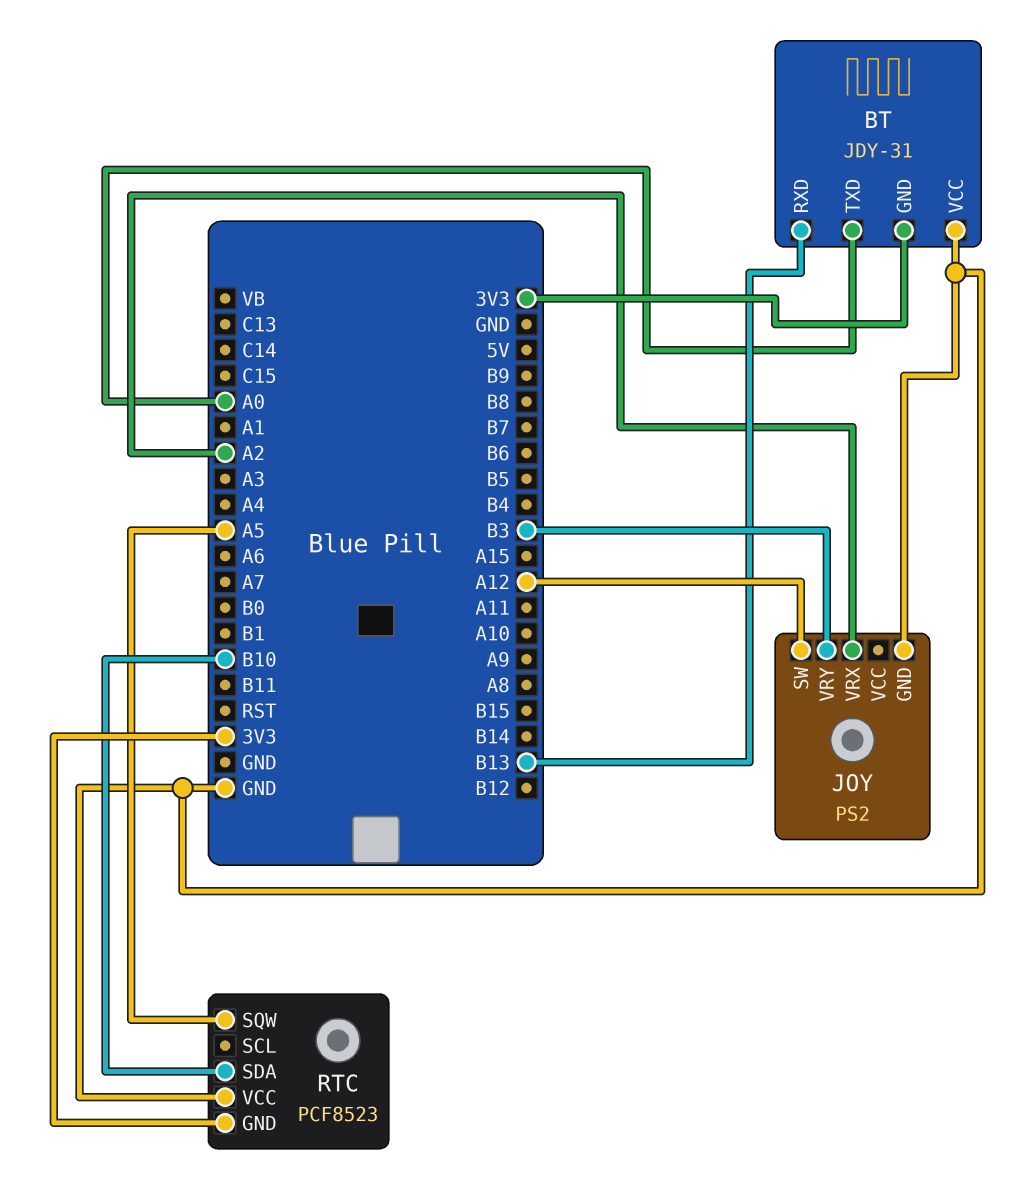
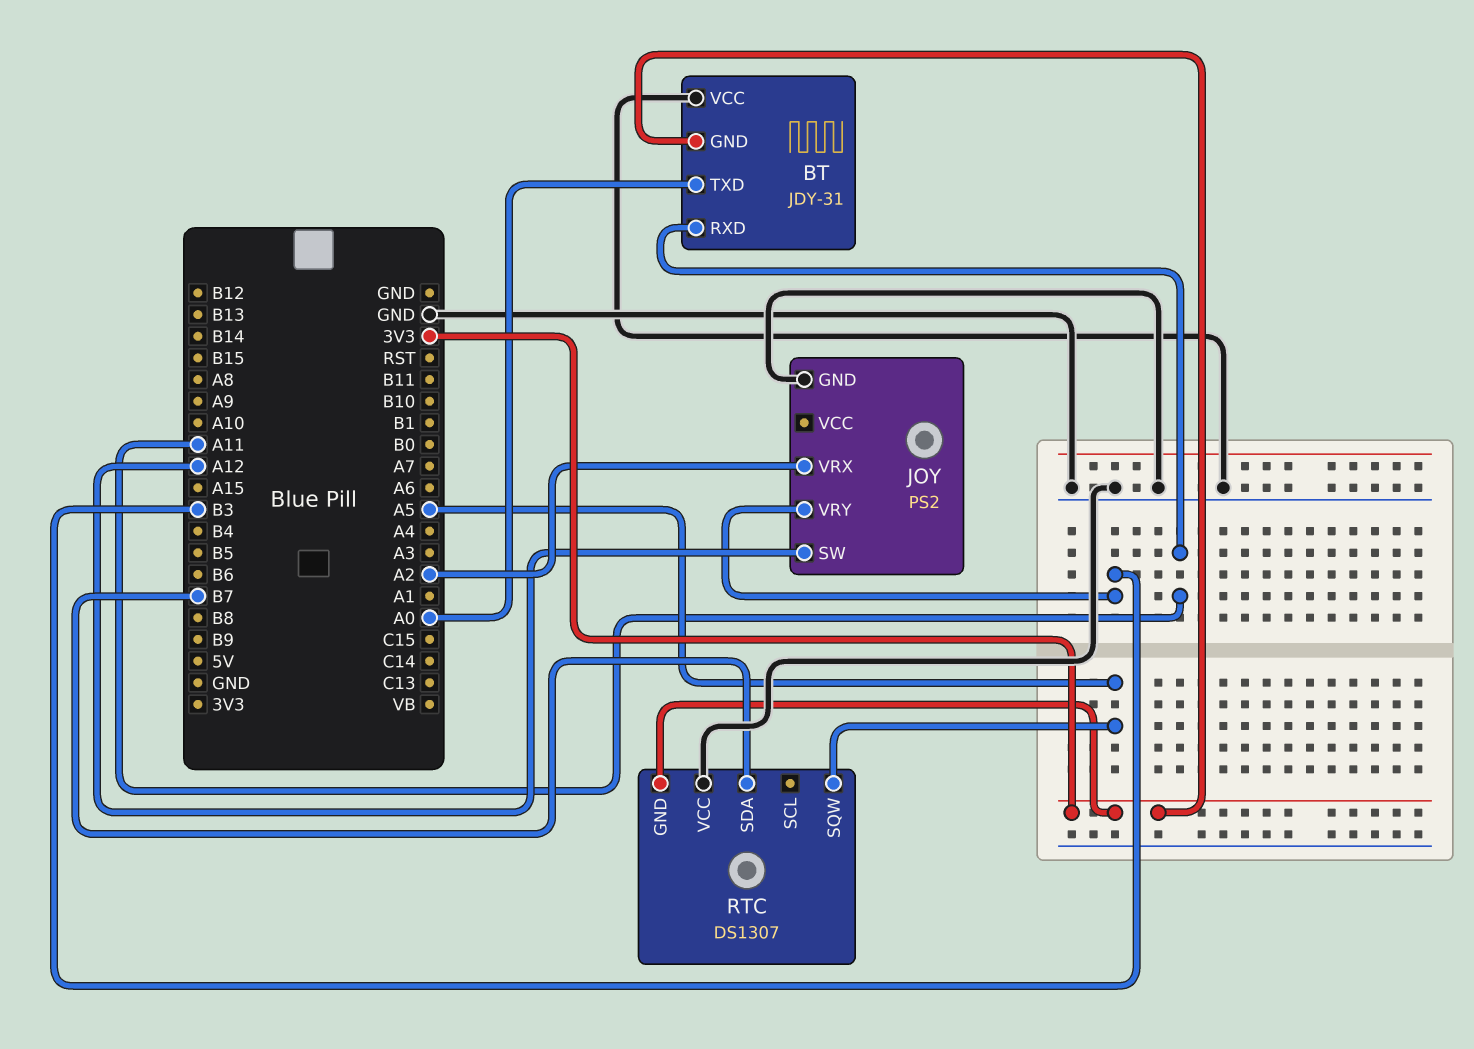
BT pin RXD: B13 -> A11
RTC: PCF8523 -> DS1307
RTC pin SDA: B10 -> B7

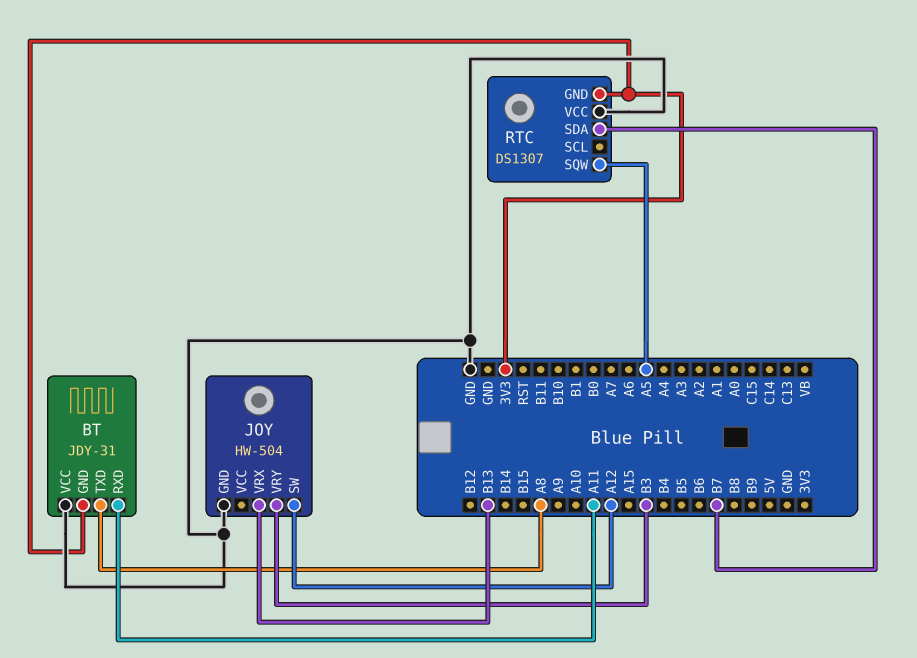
BT pin TXD: A0 -> A8
JOY: PS2 -> HW-504
JOY pin VRX: A2 -> B13

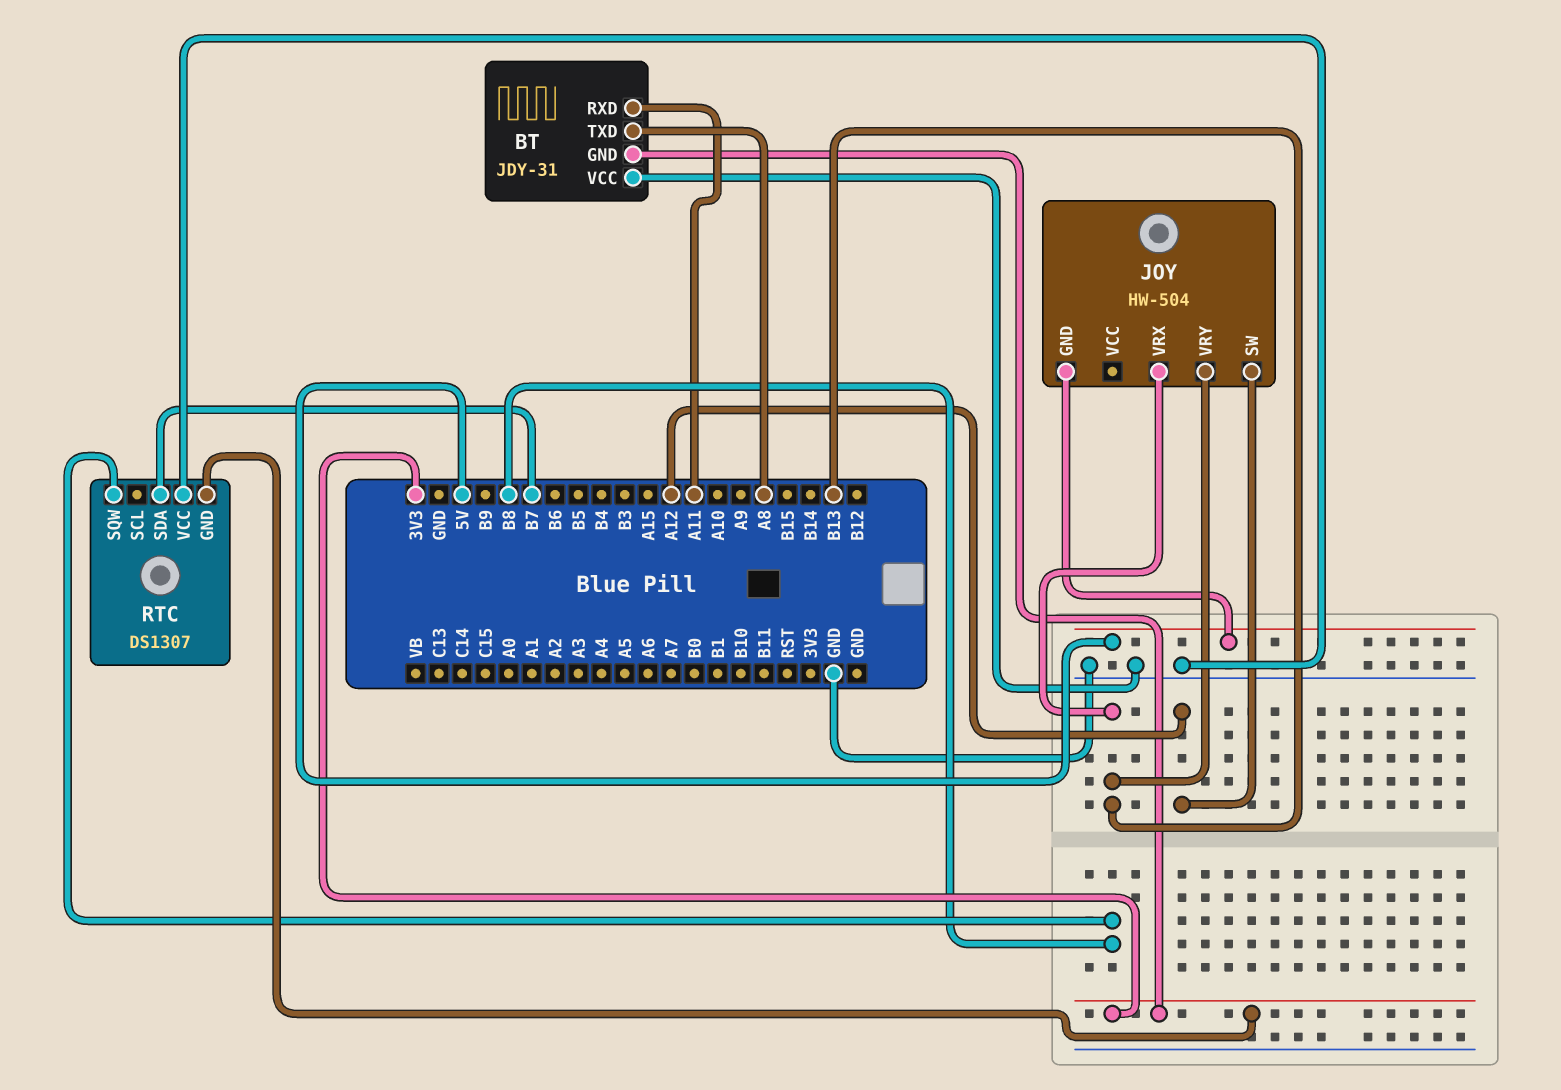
JOY pin GND: GND -> 5V
JOY pin VRY: B3 -> B13
RTC pin SQW: A5 -> B8

